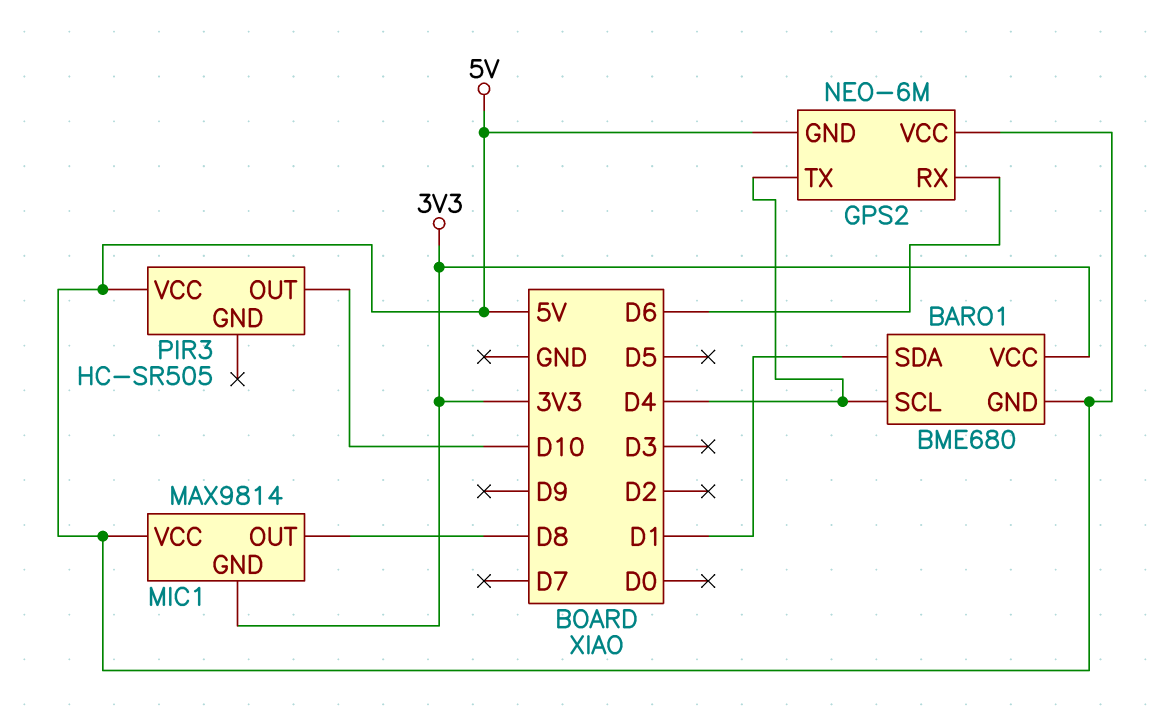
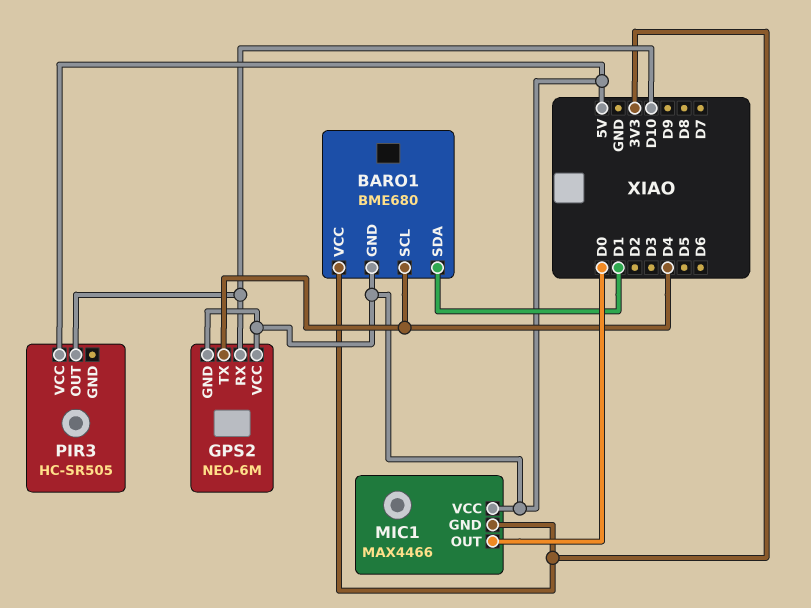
GPS2 pin RX: D6 -> D10
MIC1: MAX9814 -> MAX4466
MIC1 pin OUT: D8 -> D0

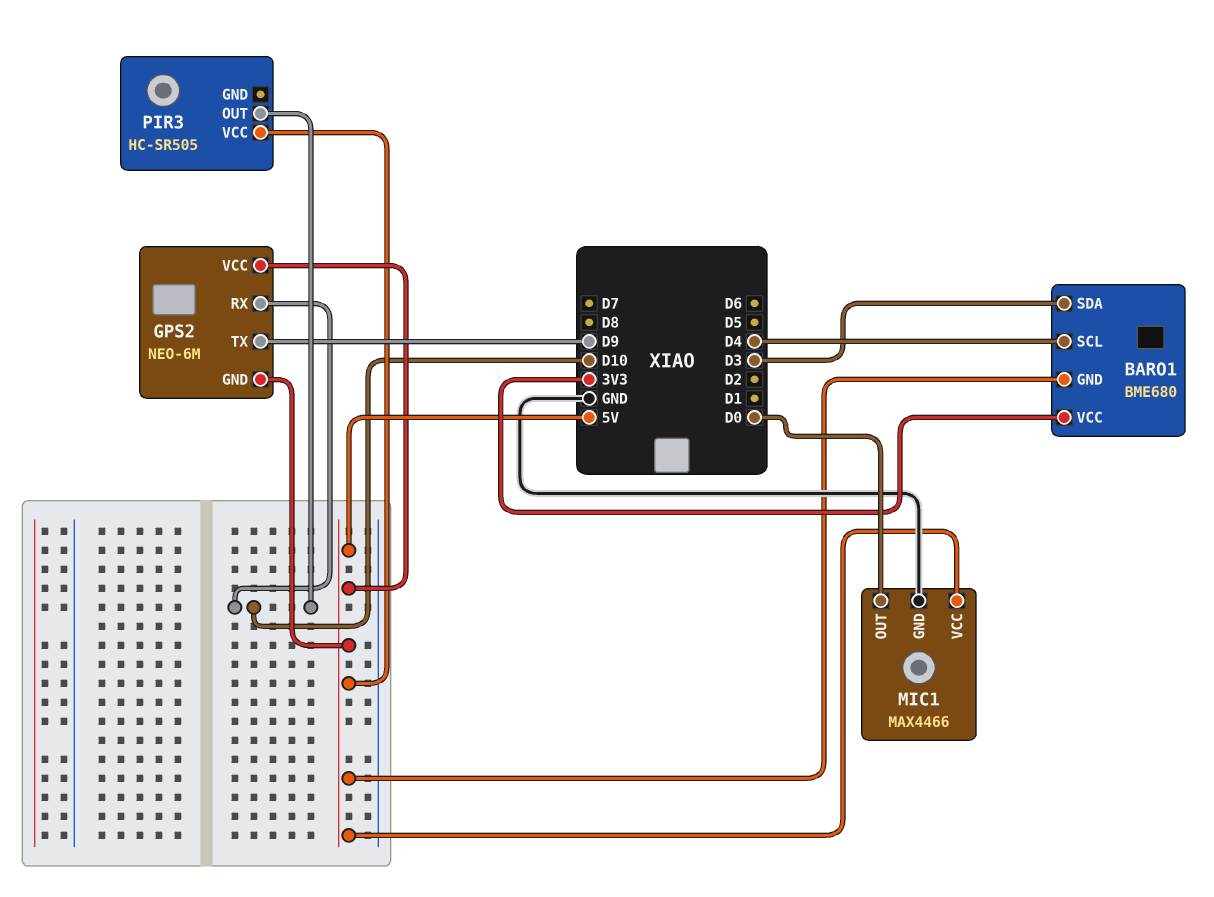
BARO1 pin SDA: D1 -> D3
GPS2 pin TX: D4 -> D9
MIC1 pin GND: 3V3 -> GND

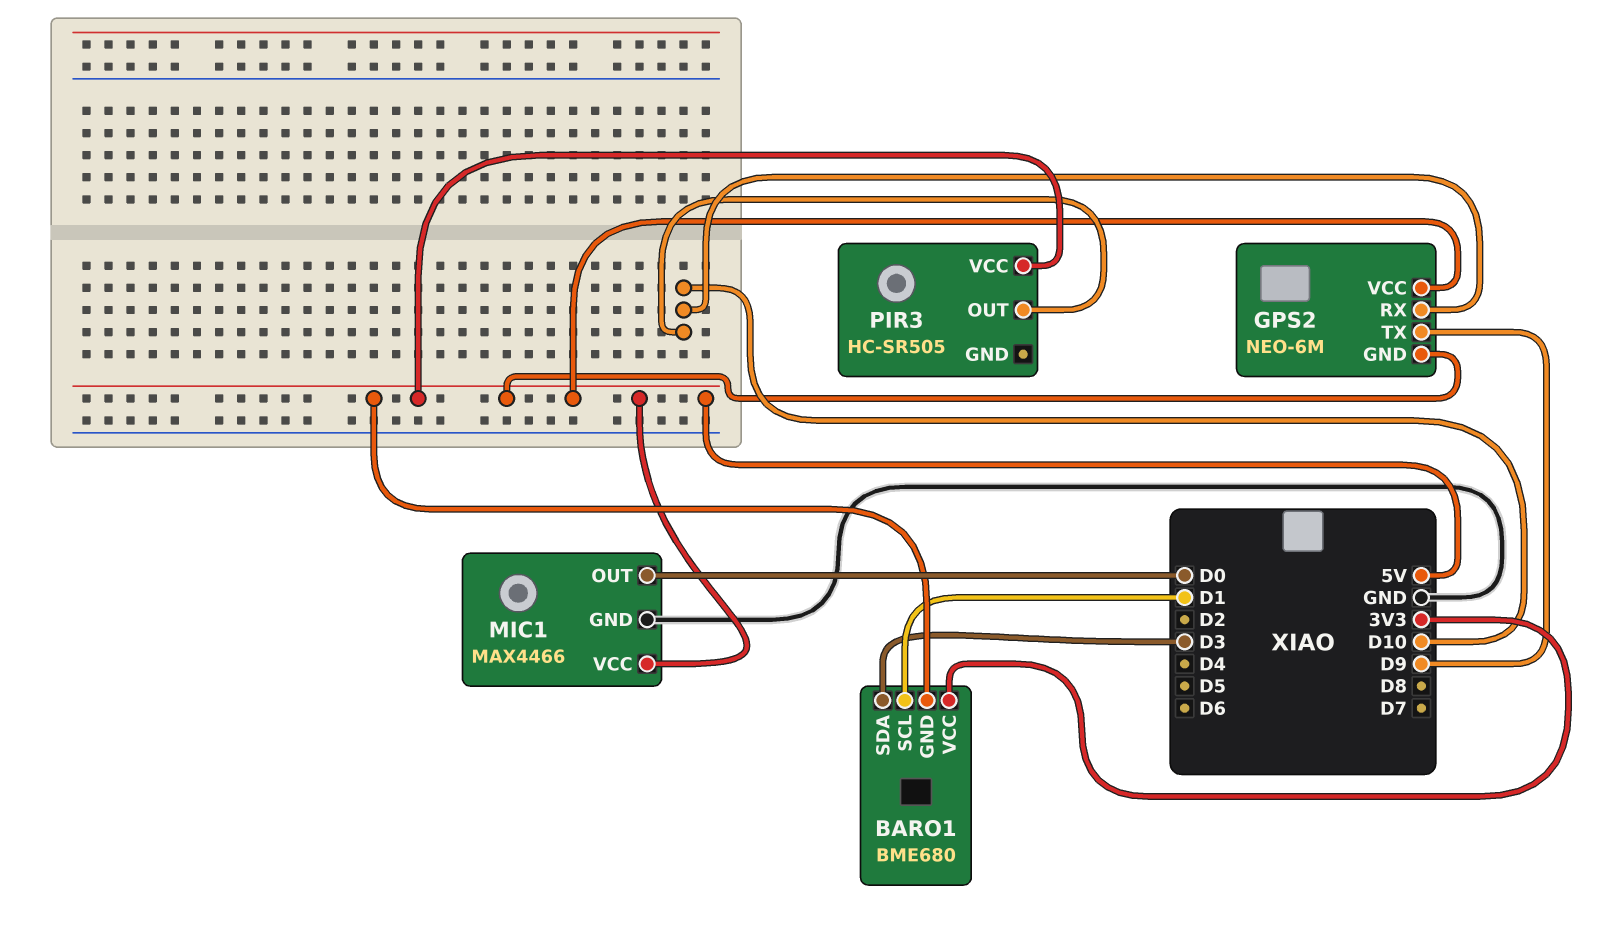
BARO1 pin SCL: D4 -> D1

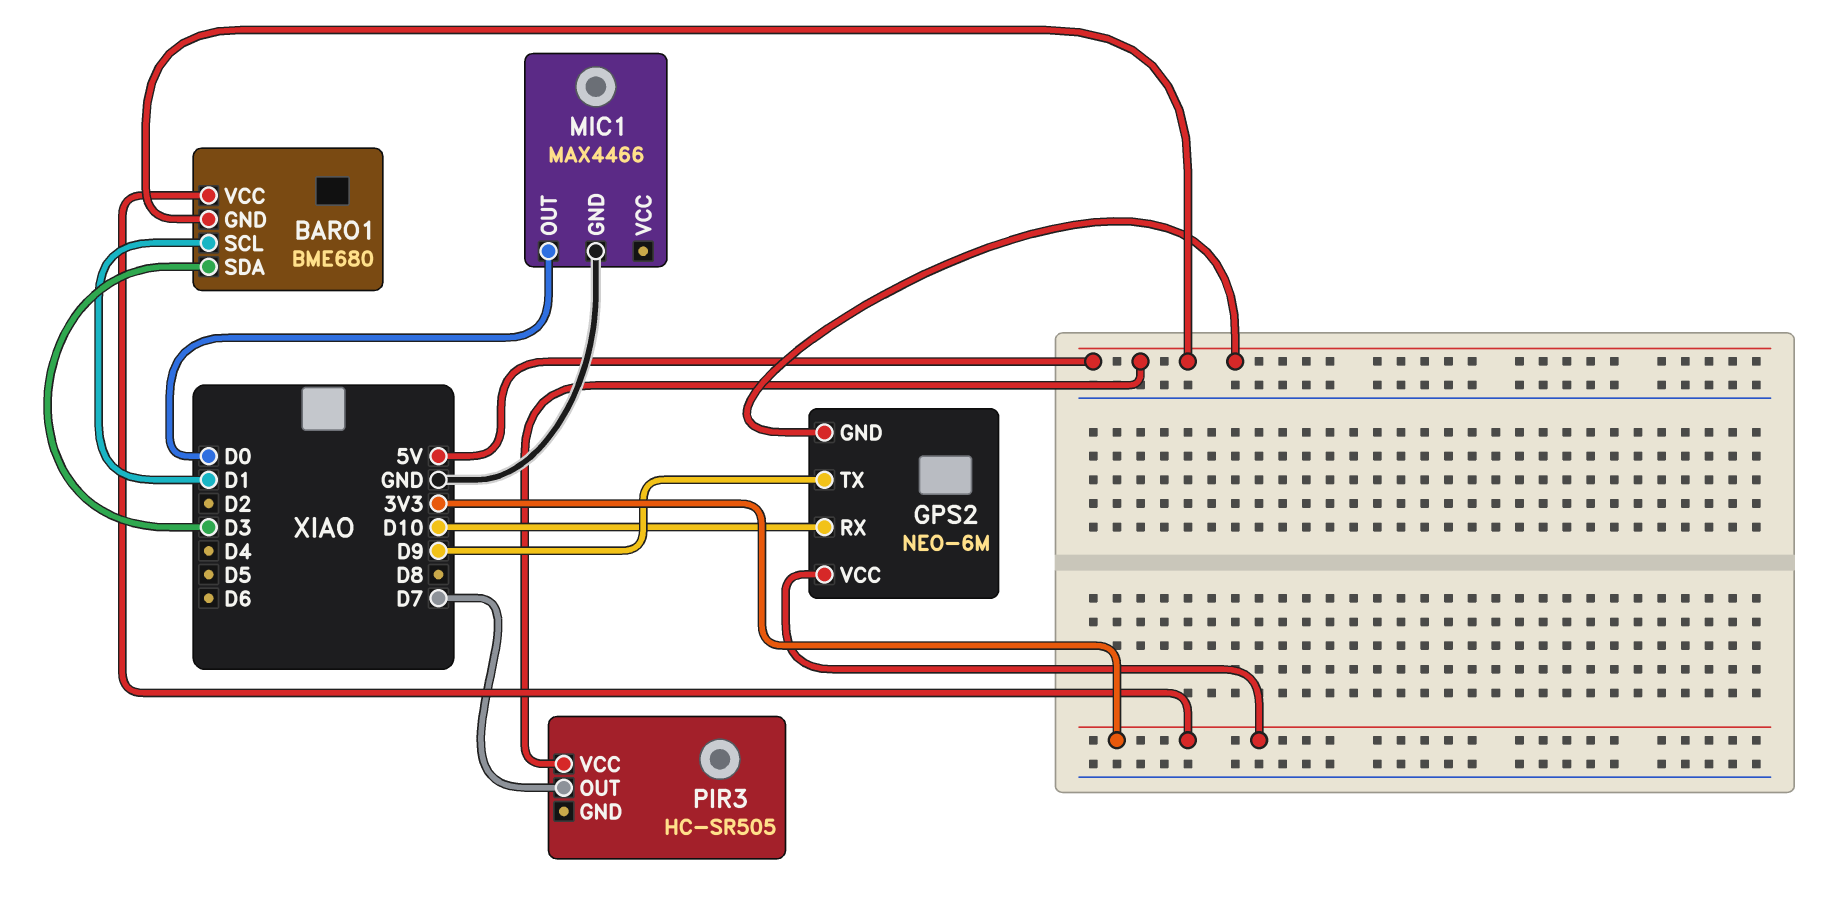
GPS2 pin VCC: 5V -> 3V3
MIC1 pin VCC: 5V -> none
PIR3 pin OUT: D10 -> D7

